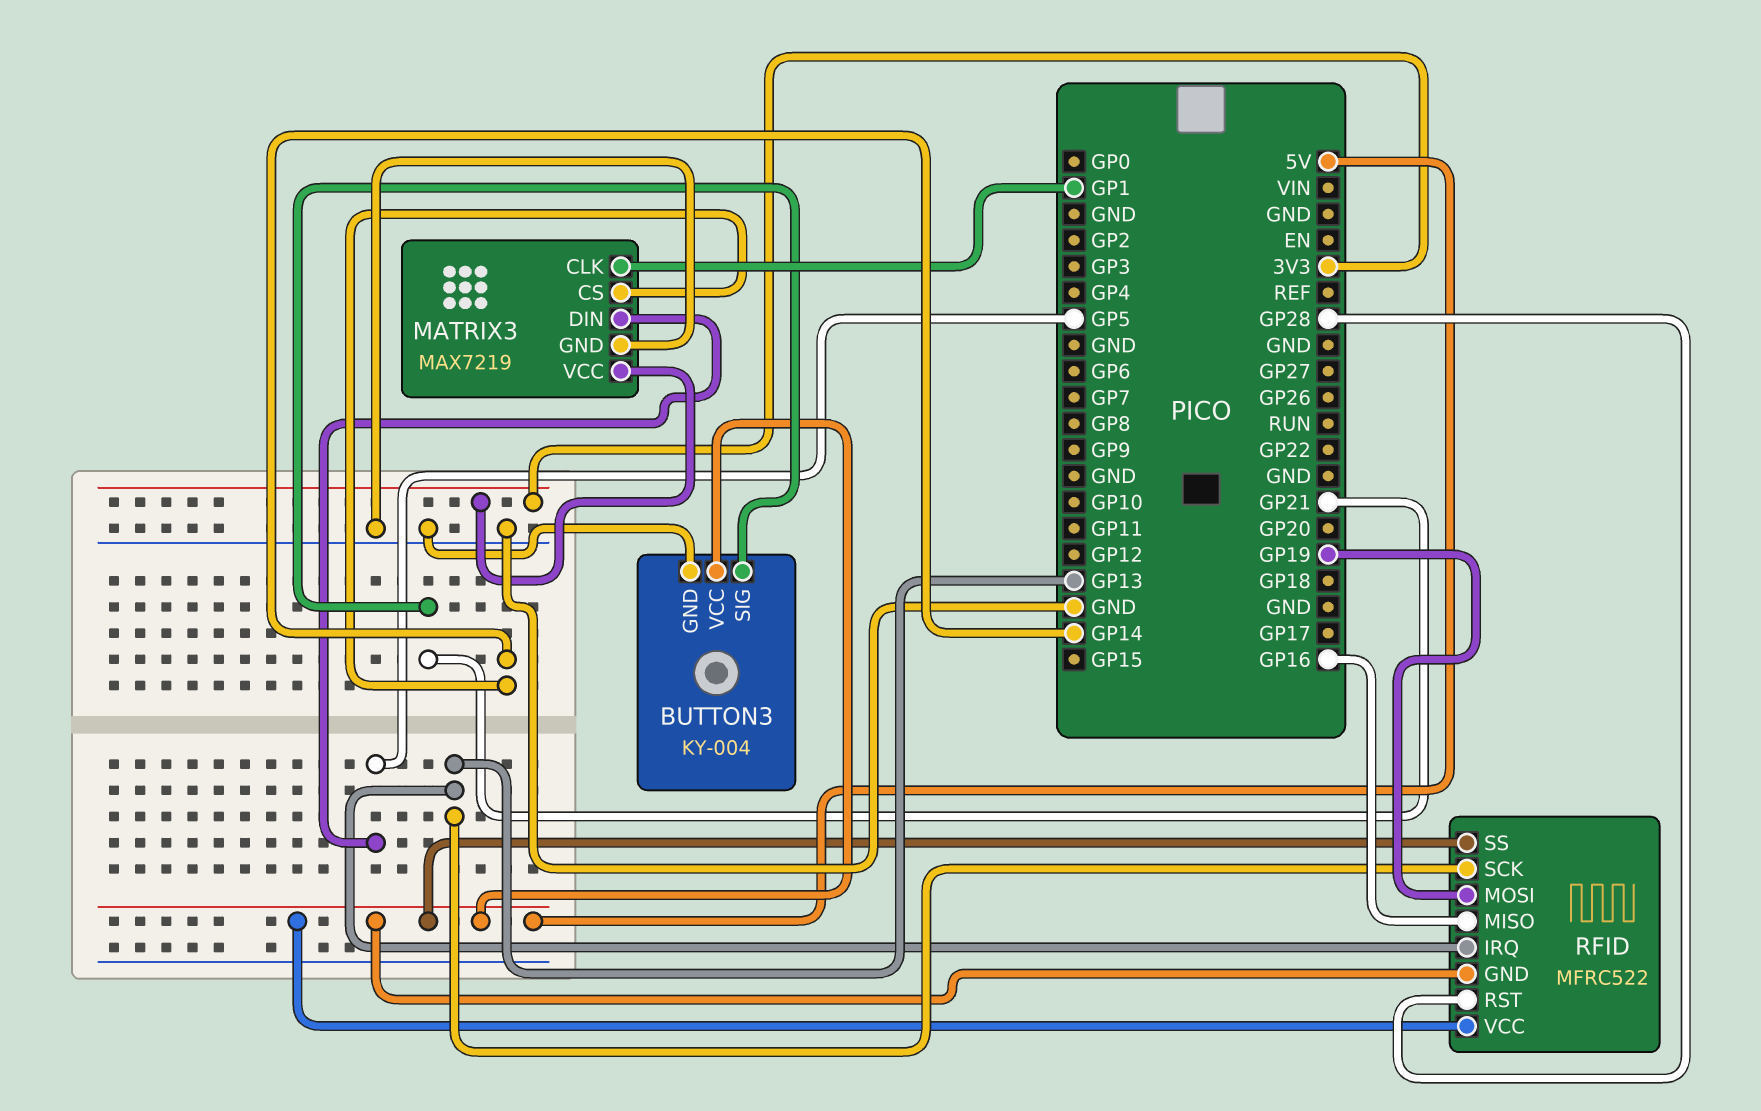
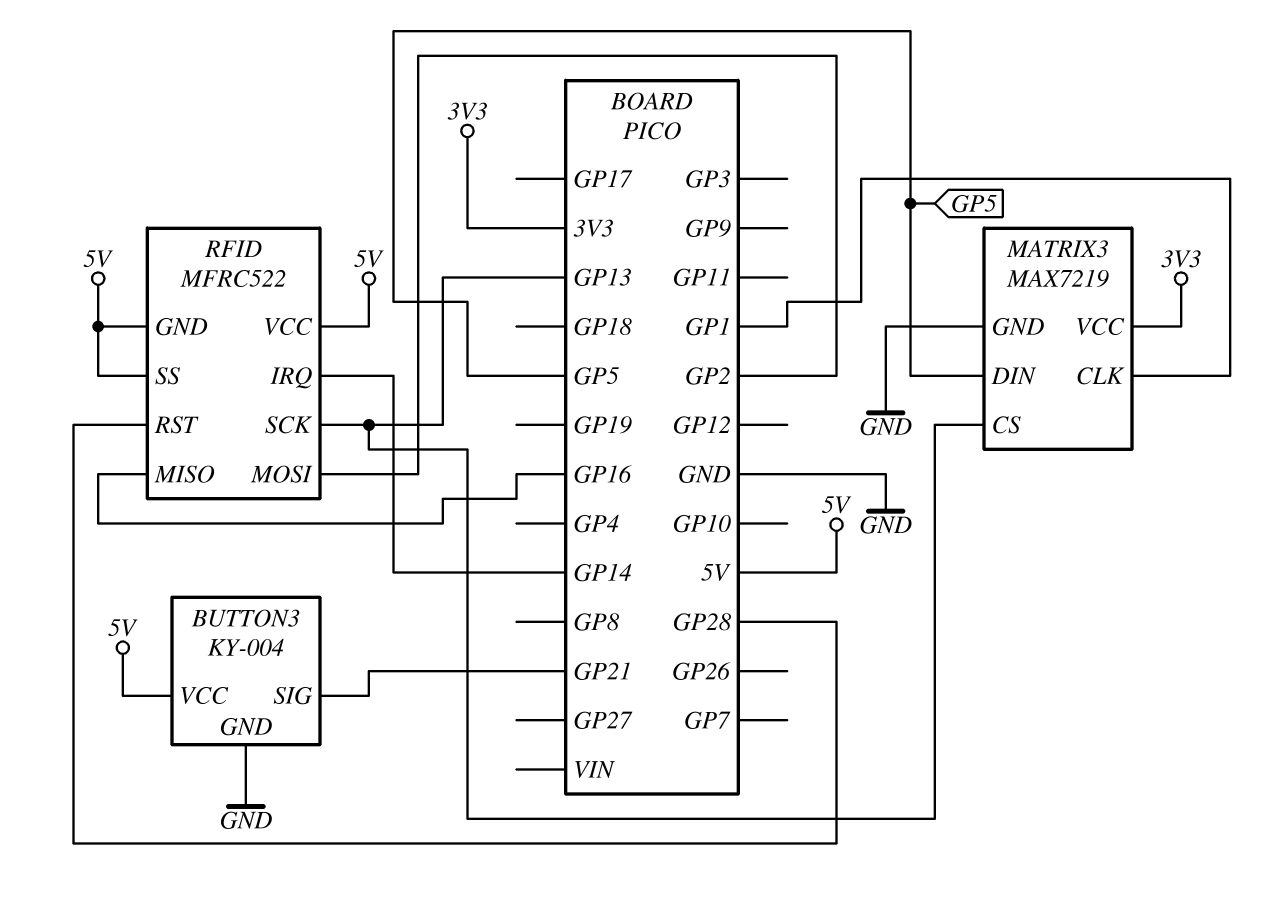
MATRIX3 pin CS: GP14 -> GP13
RFID pin IRQ: GP13 -> GP14
RFID pin MOSI: GP19 -> GP2

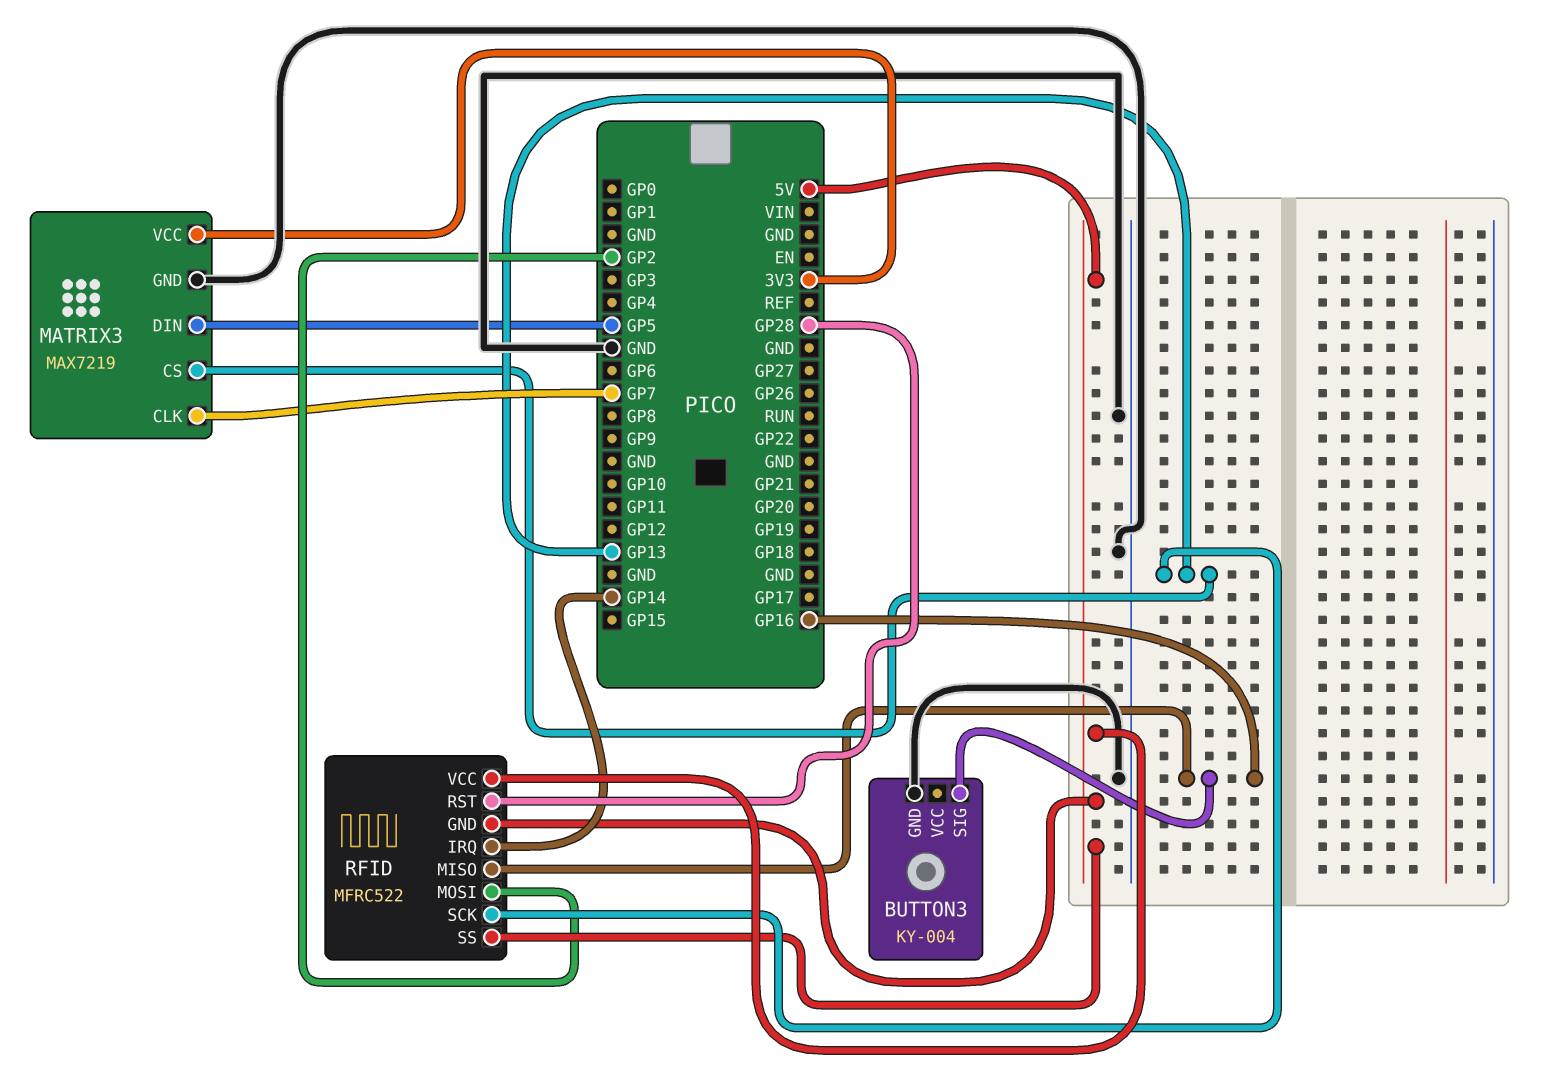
BUTTON3 pin SIG: GP21 -> GP16
BUTTON3 pin VCC: 5V -> none
MATRIX3 pin CLK: GP1 -> GP7

